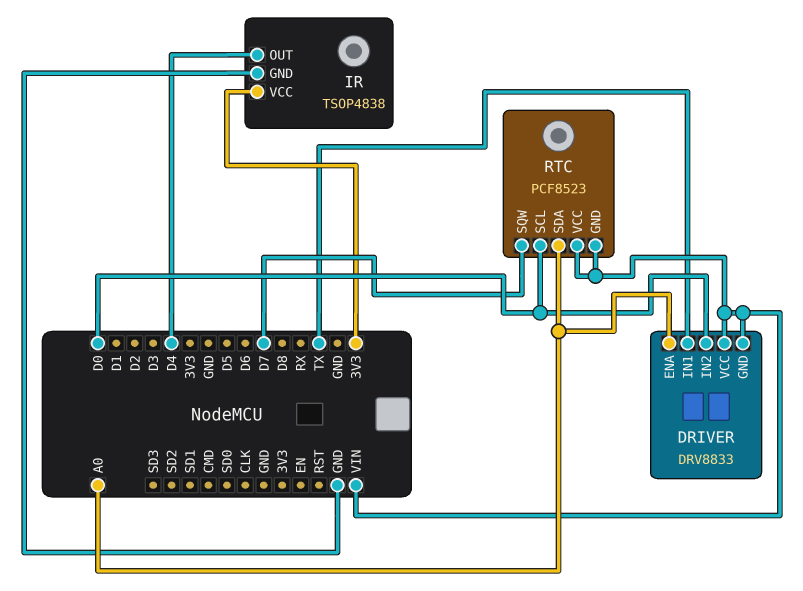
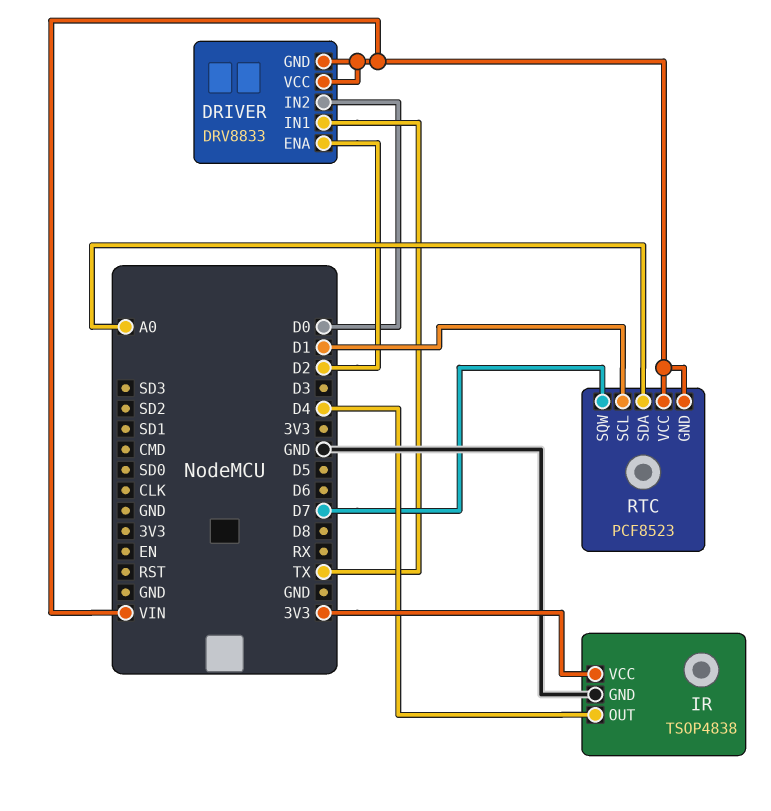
DRIVER pin ENA: A0 -> D2
RTC pin SCL: D0 -> D1

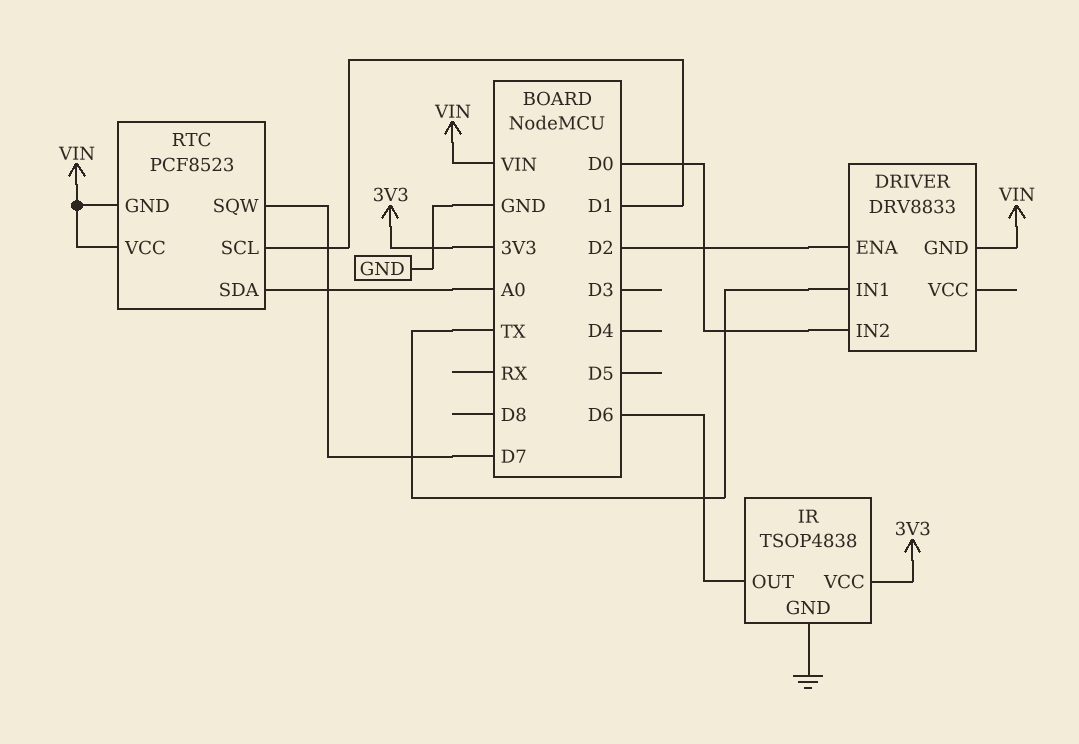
DRIVER pin VCC: VIN -> none
IR pin OUT: D4 -> D6

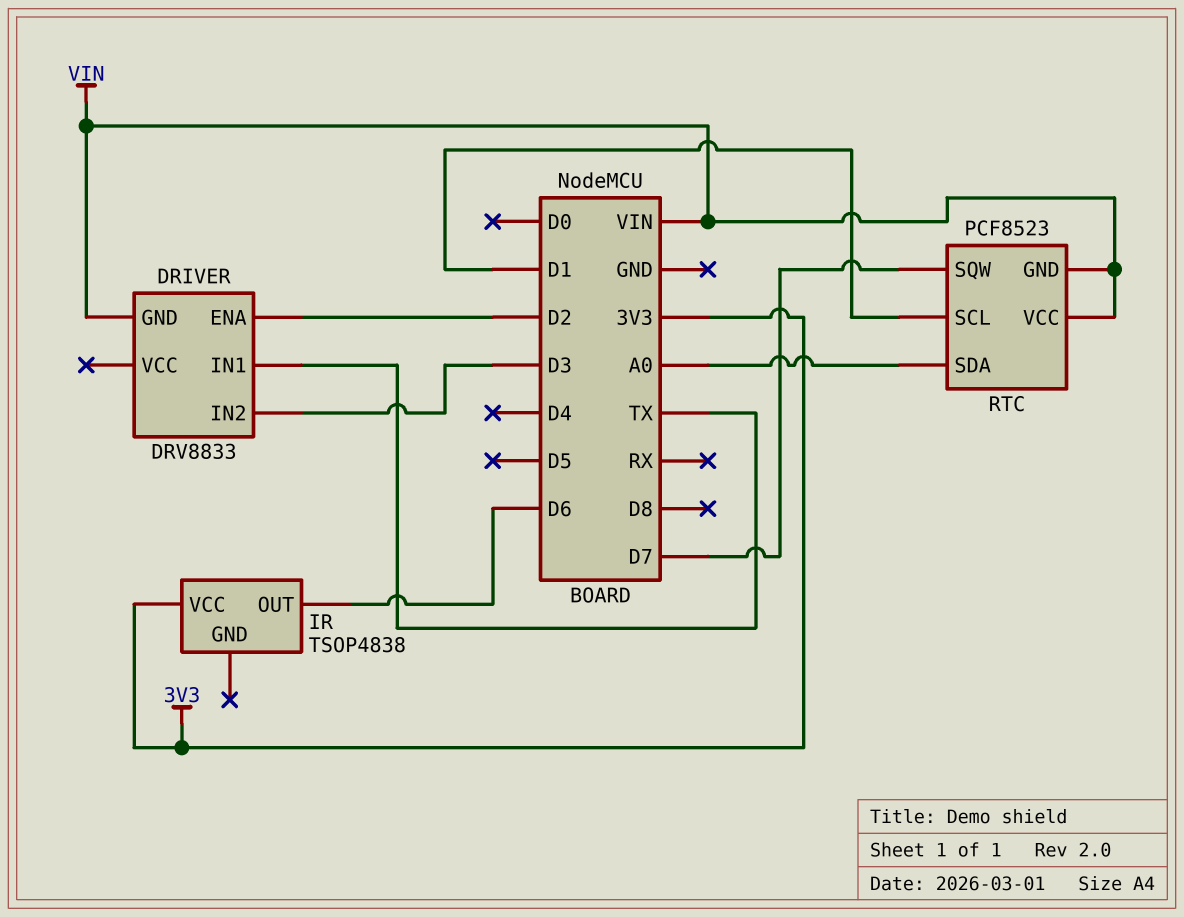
DRIVER pin IN2: D0 -> D3
IR pin GND: GND -> none

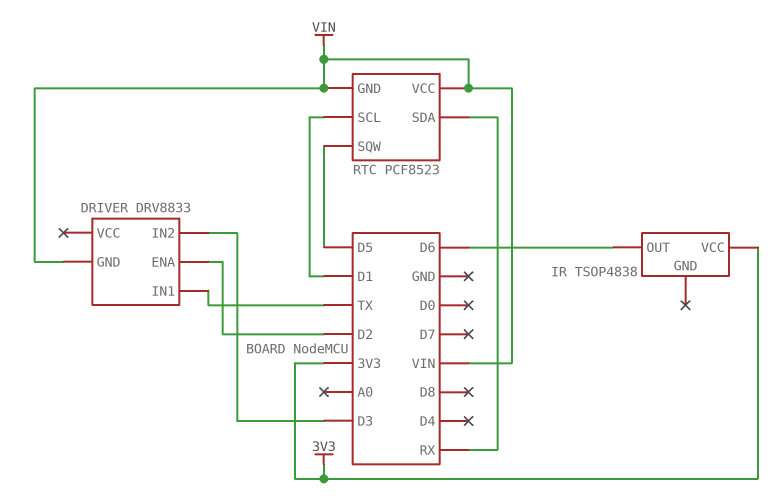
RTC pin SDA: A0 -> RX
RTC pin SQW: D7 -> D5

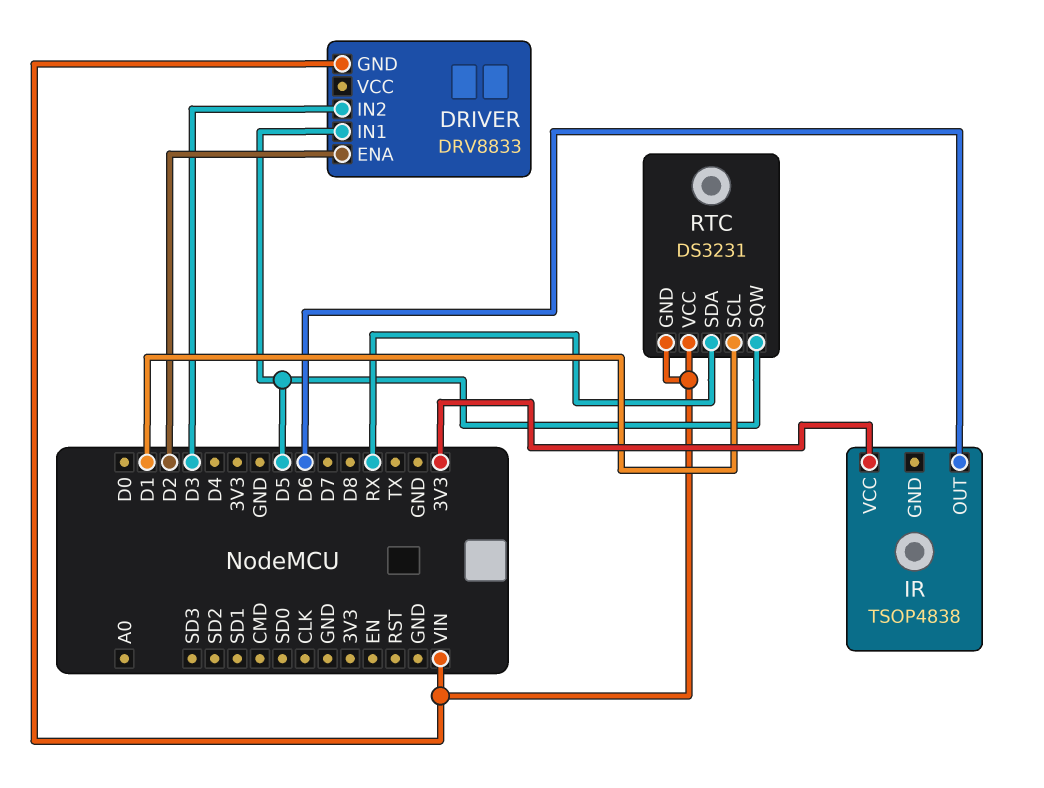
DRIVER pin IN1: TX -> D5
RTC: PCF8523 -> DS3231

